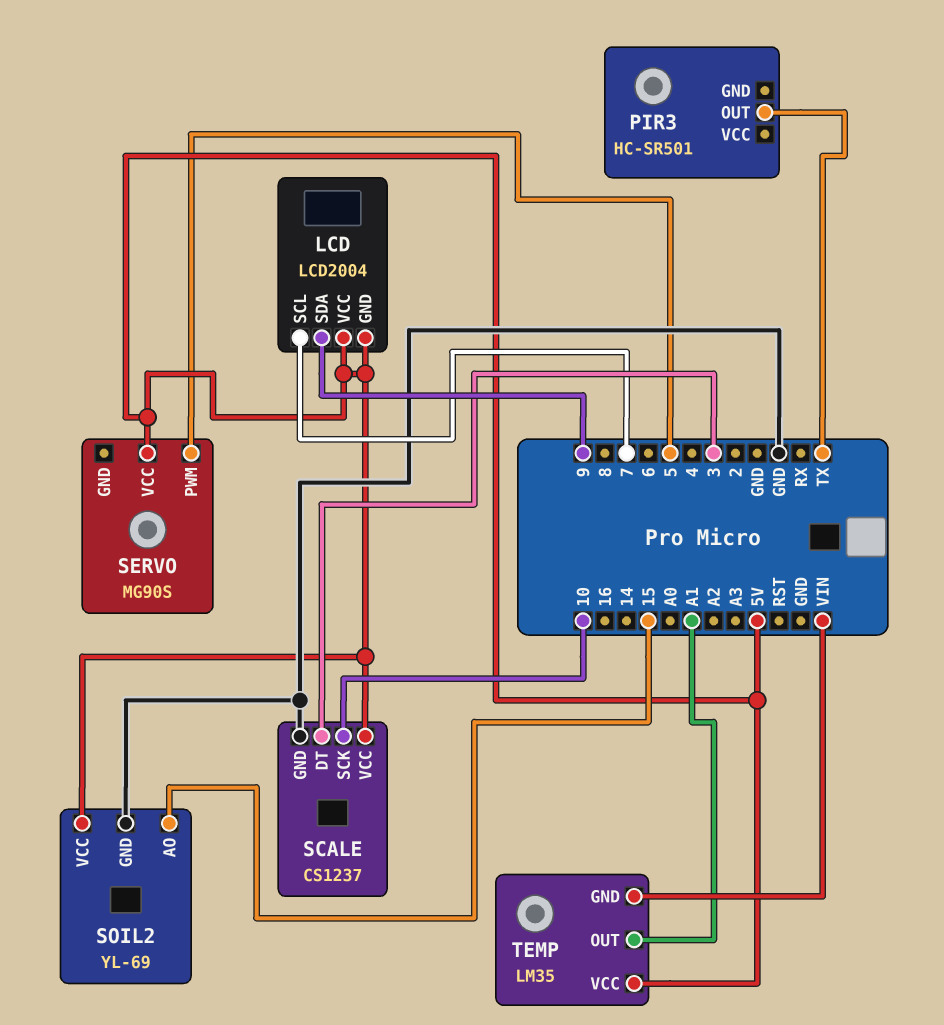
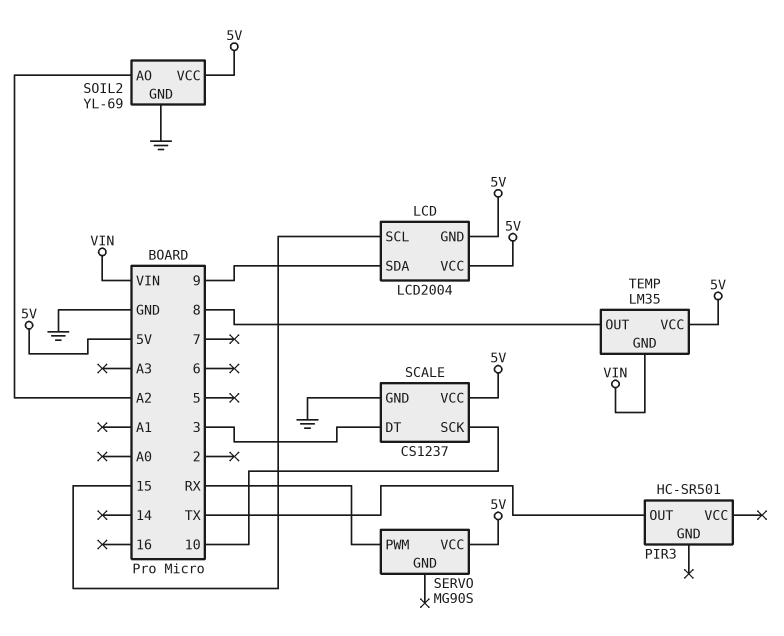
LCD pin SCL: 7 -> 15
SERVO pin PWM: 5 -> RX
SOIL2 pin AO: 15 -> A2
TEMP pin OUT: A1 -> 8

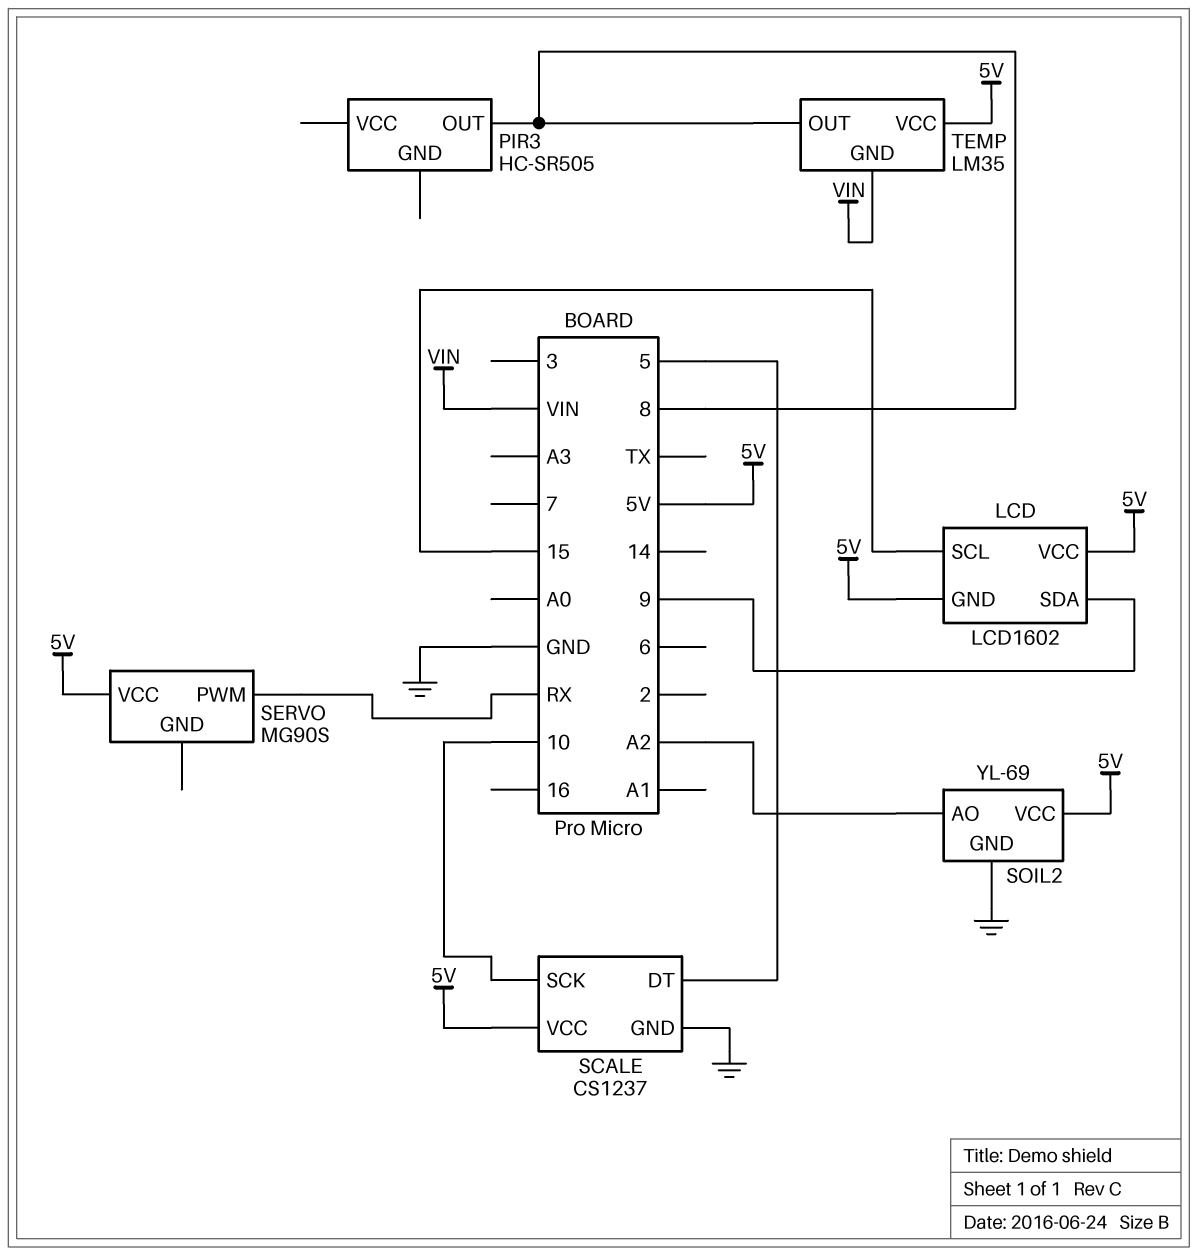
LCD: LCD2004 -> LCD1602
PIR3: HC-SR501 -> HC-SR505
PIR3 pin OUT: TX -> 8
SCALE pin DT: 3 -> 5

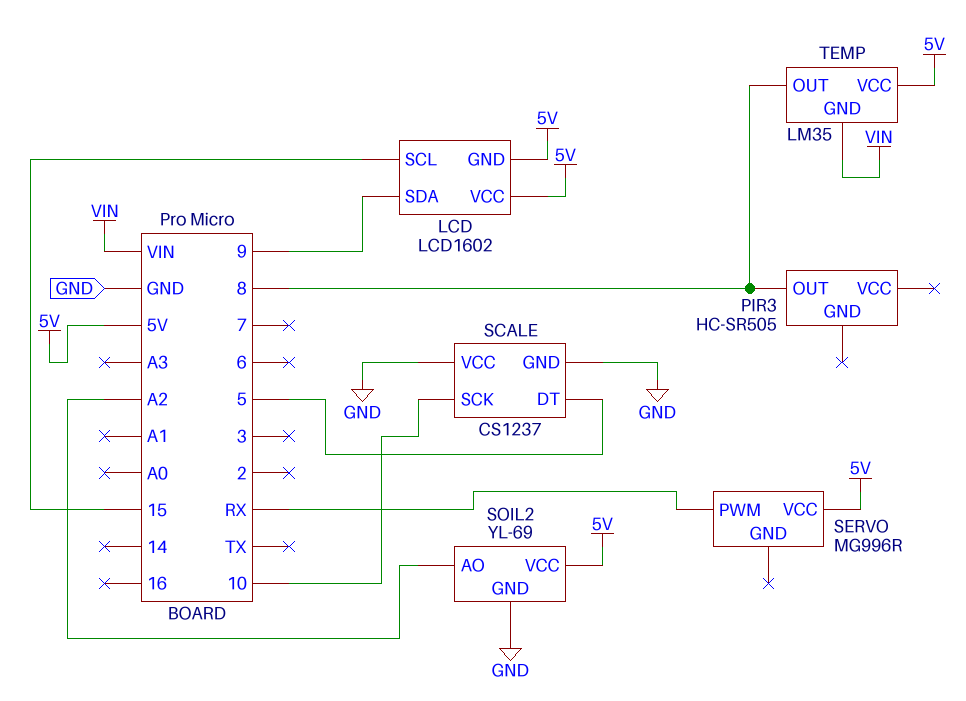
SCALE pin VCC: 5V -> GND
SERVO: MG90S -> MG996R

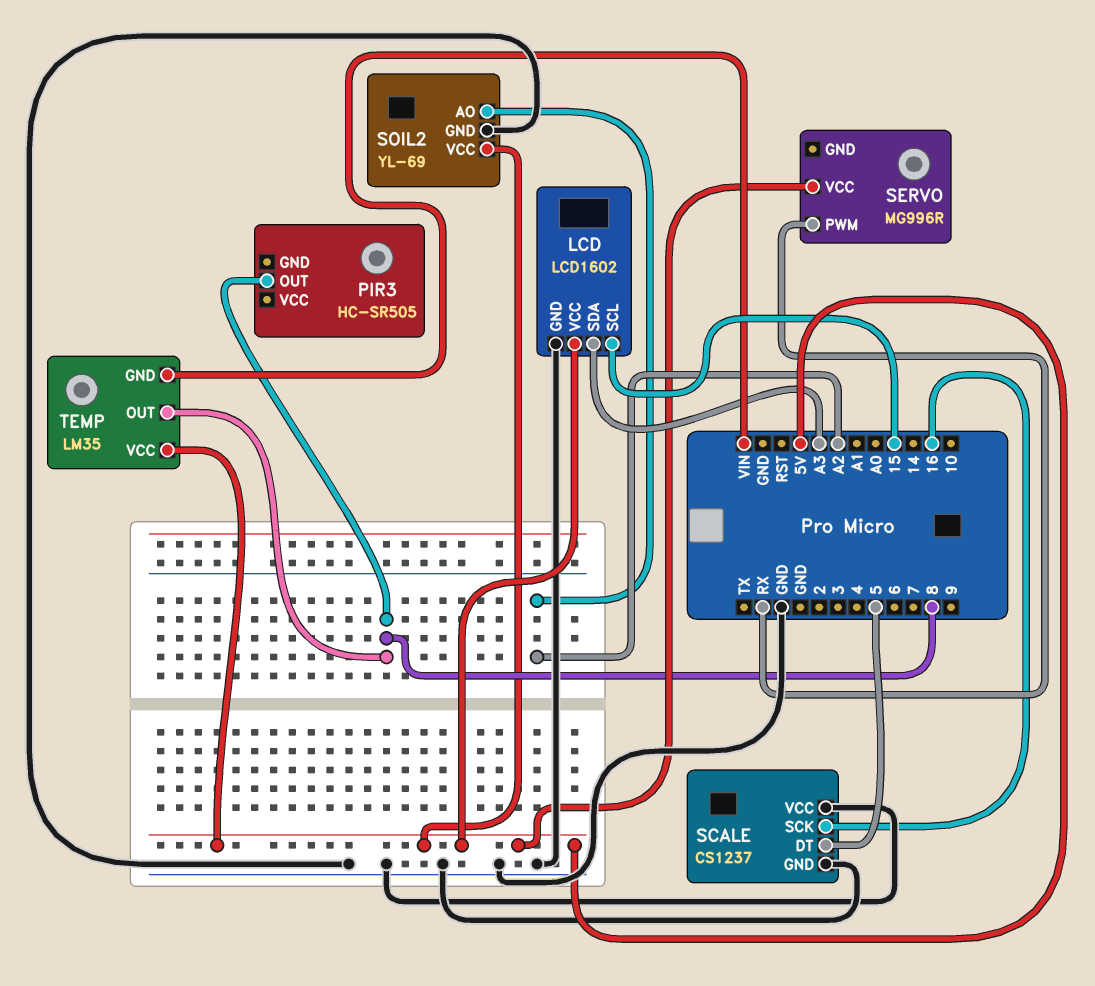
LCD pin GND: 5V -> GND
LCD pin SDA: 9 -> A3
SCALE pin SCK: 10 -> 16

